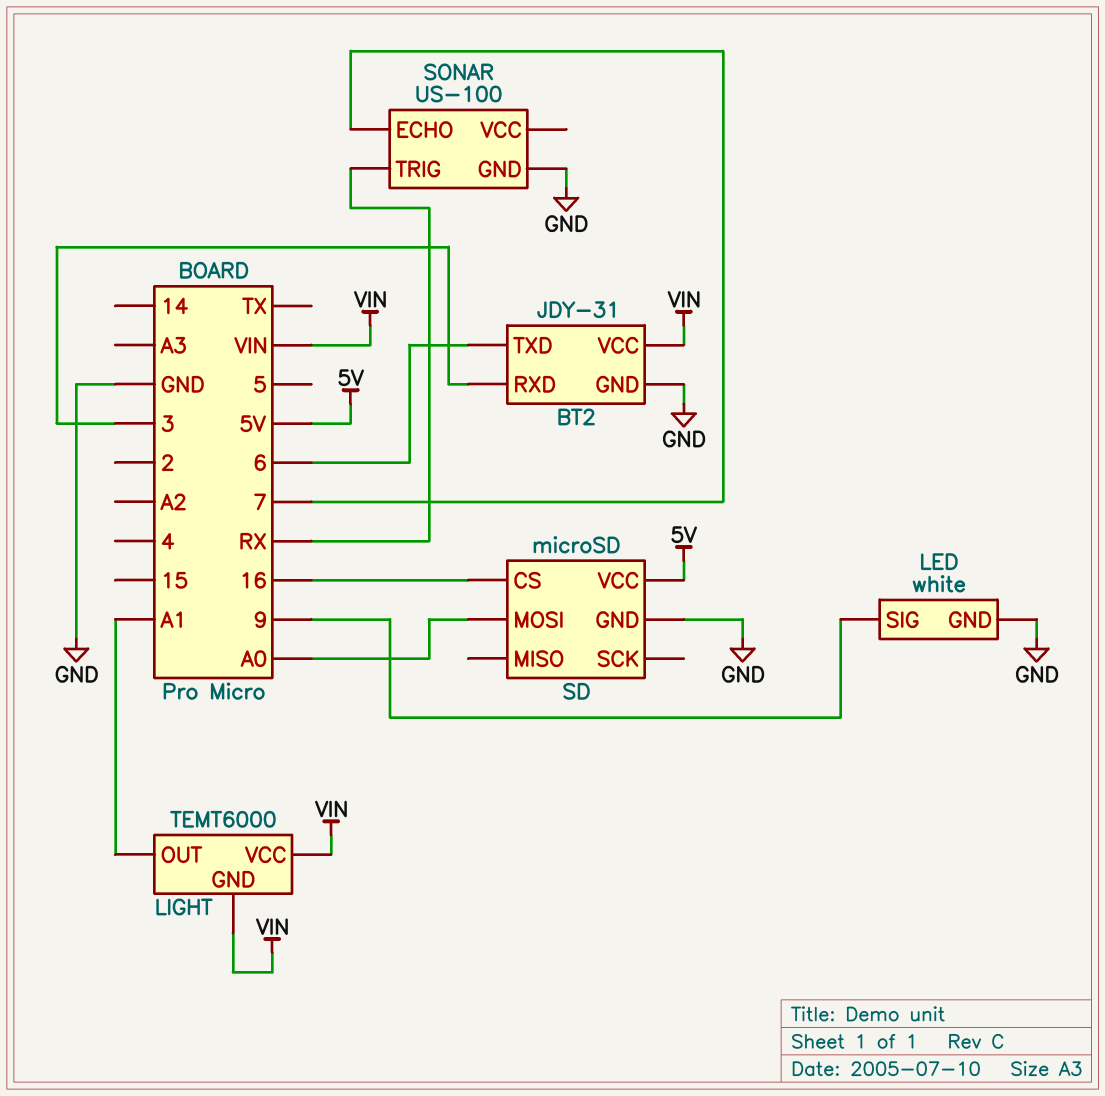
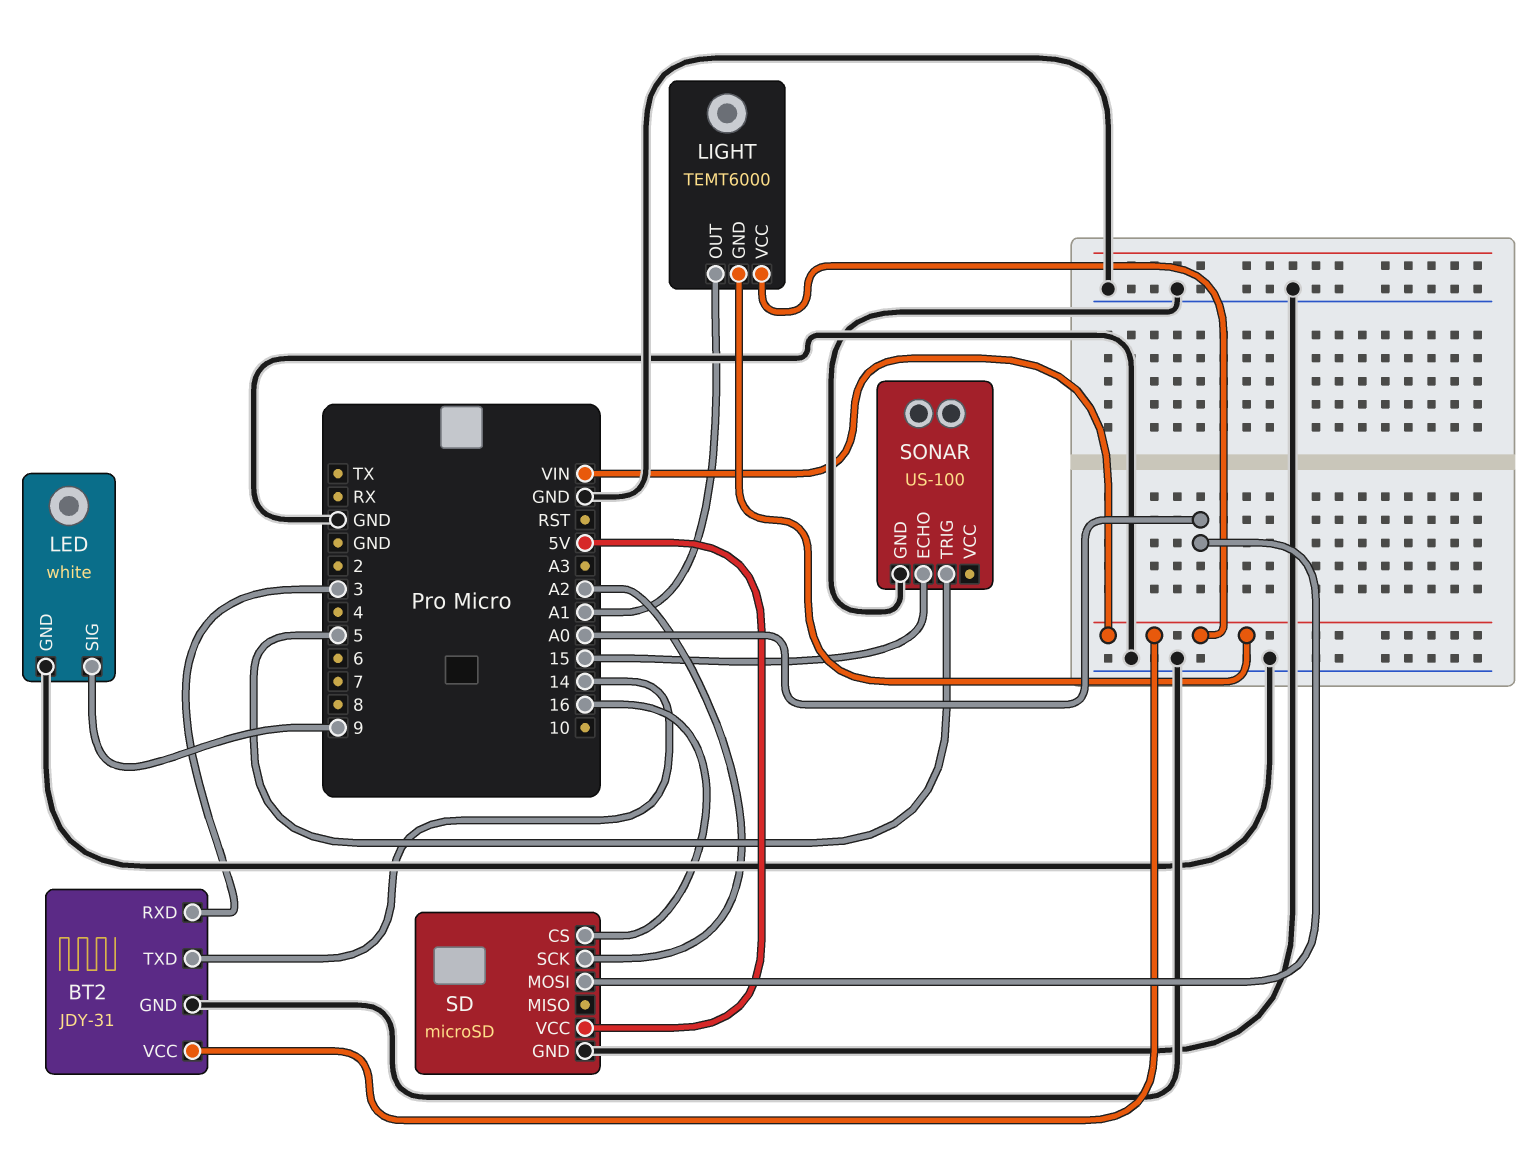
BT2 pin TXD: 6 -> 14
SD pin SCK: none -> A2
SONAR pin ECHO: 7 -> 15
SONAR pin TRIG: RX -> 5

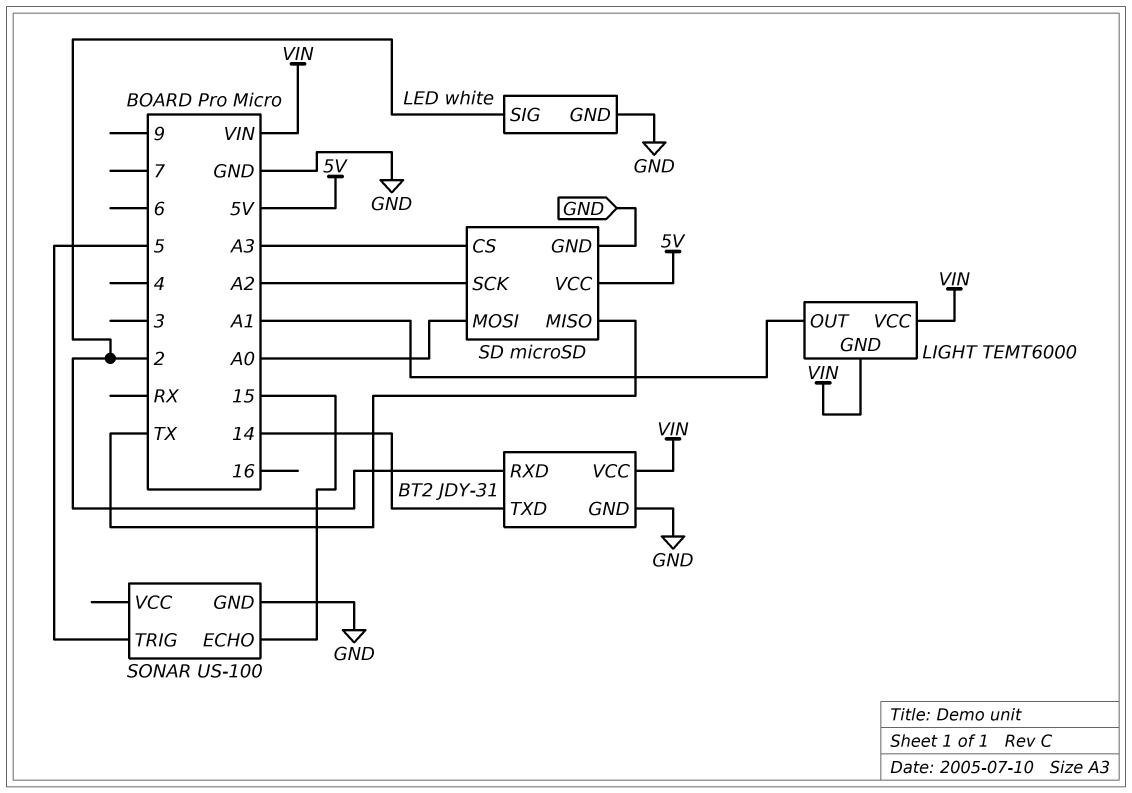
BT2 pin RXD: 3 -> 2
LED pin SIG: 9 -> 2
SD pin CS: 16 -> A3
SD pin MISO: none -> TX

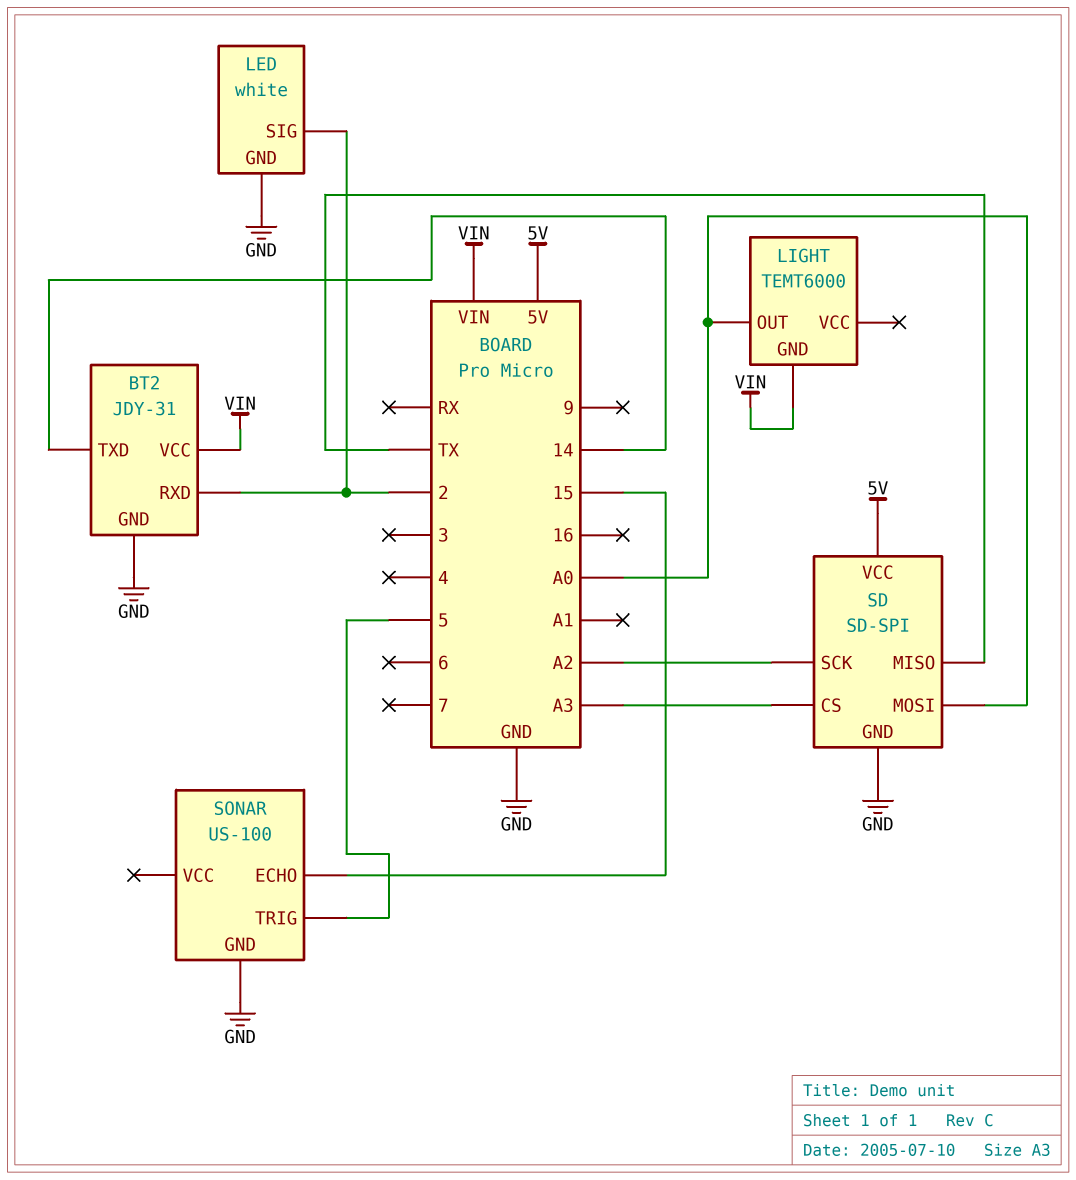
LIGHT pin OUT: A1 -> A0
LIGHT pin VCC: VIN -> none
SD: microSD -> SD-SPI

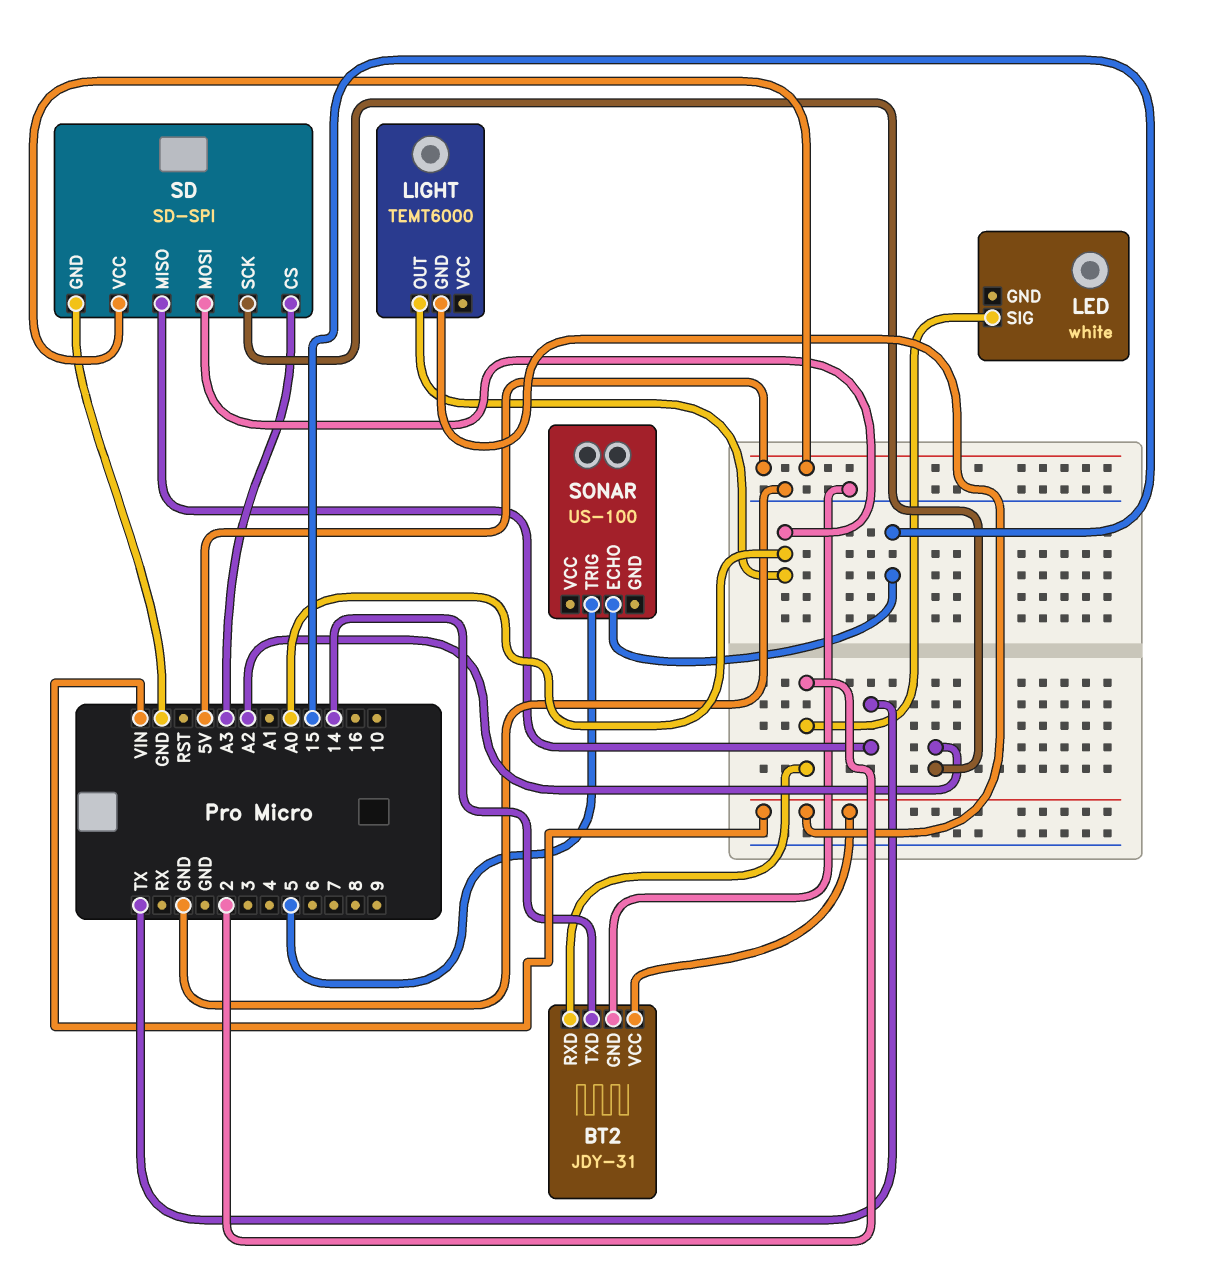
LED pin GND: GND -> none
SONAR pin GND: GND -> none

